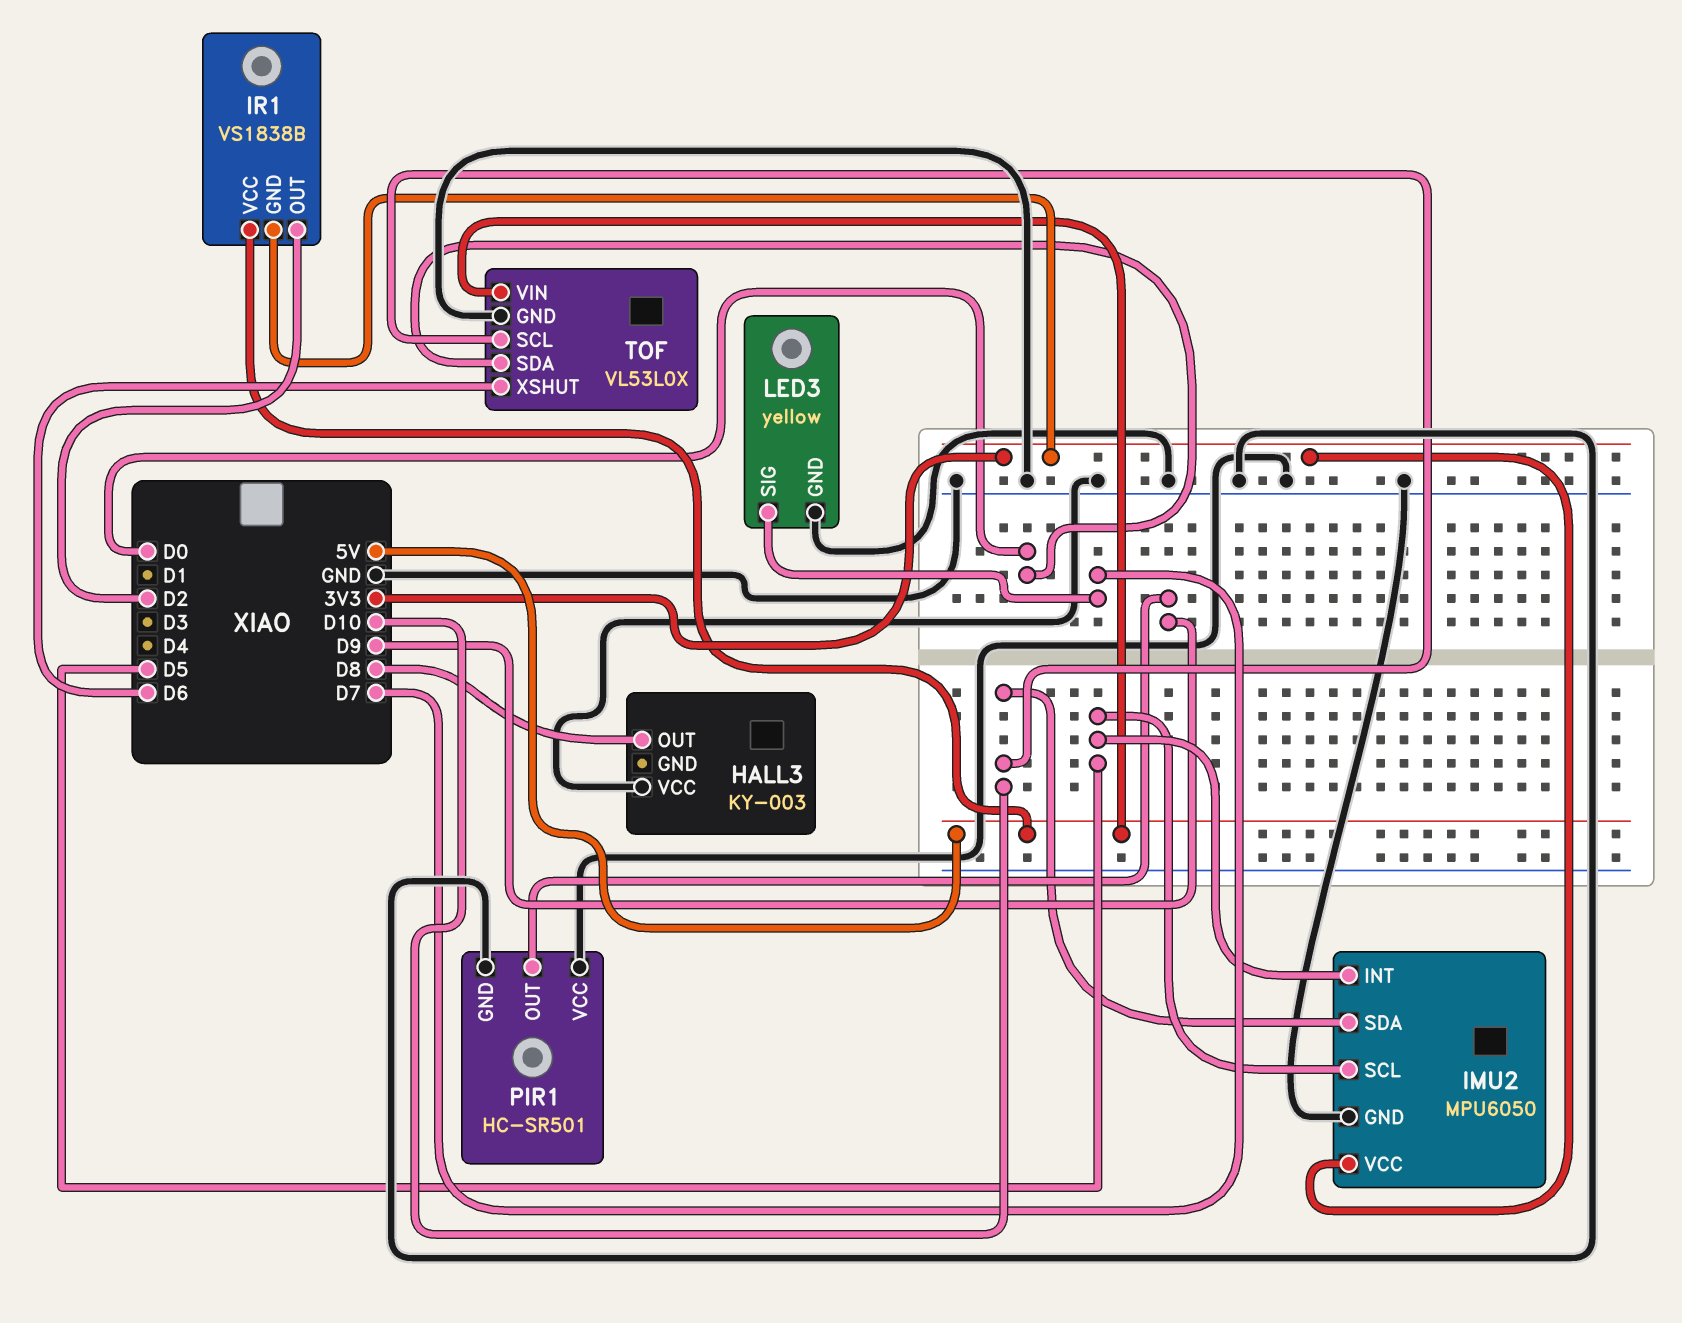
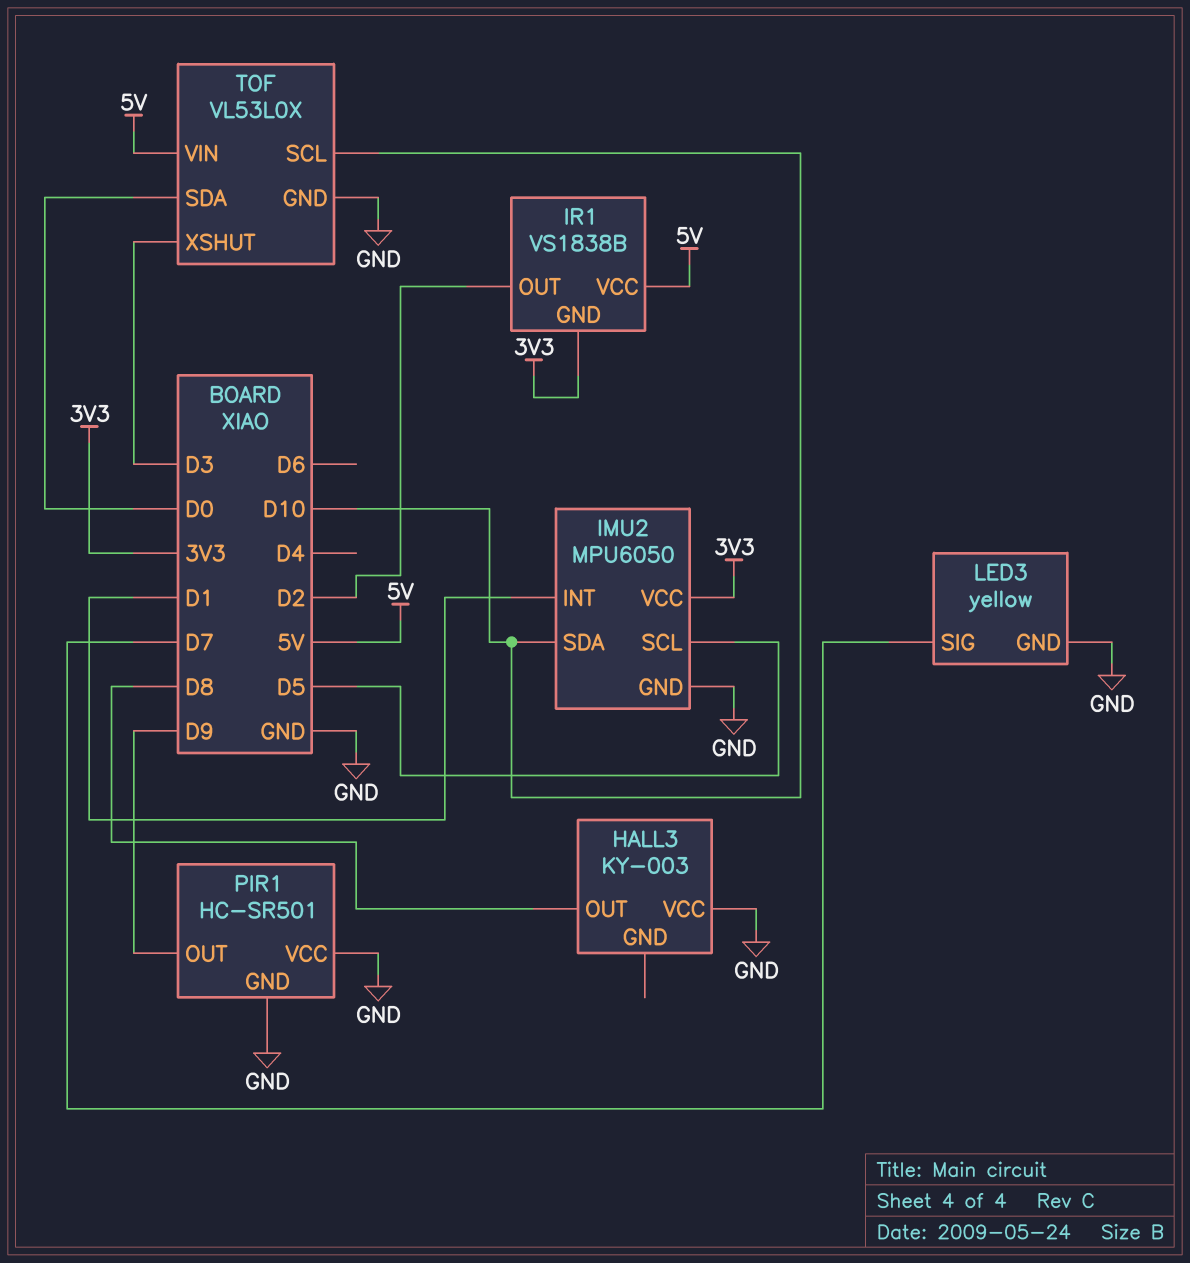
IMU2 pin INT: D5 -> D1
TOF pin XSHUT: D6 -> D3

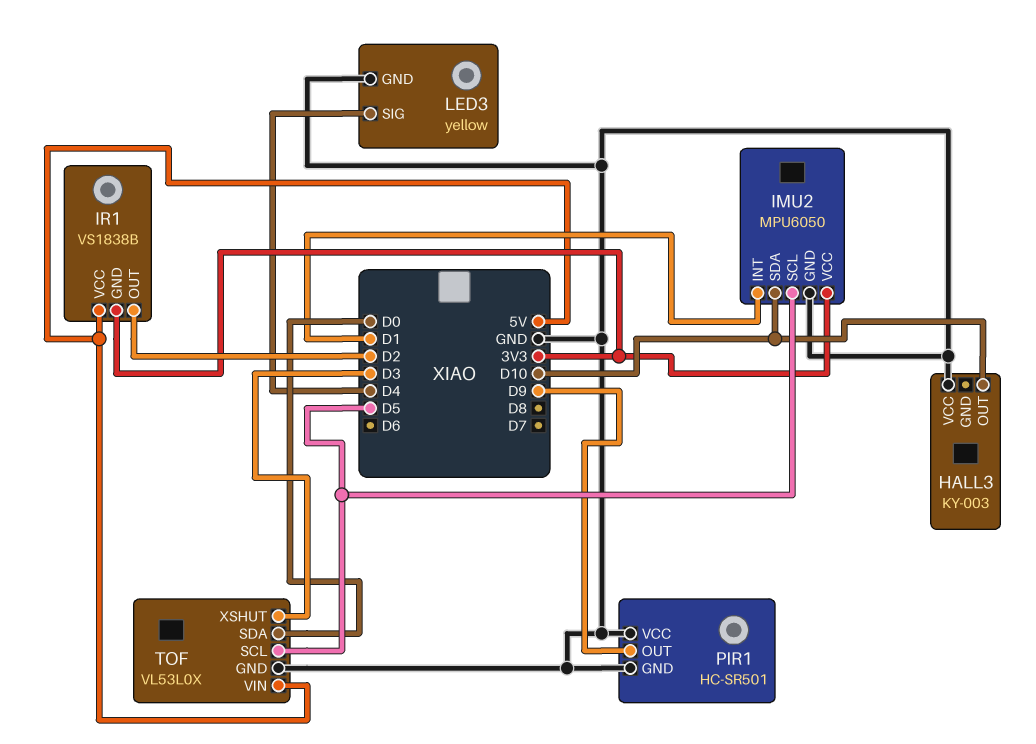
HALL3 pin OUT: D8 -> D10
LED3 pin SIG: D7 -> D4
TOF pin SCL: D10 -> D5

